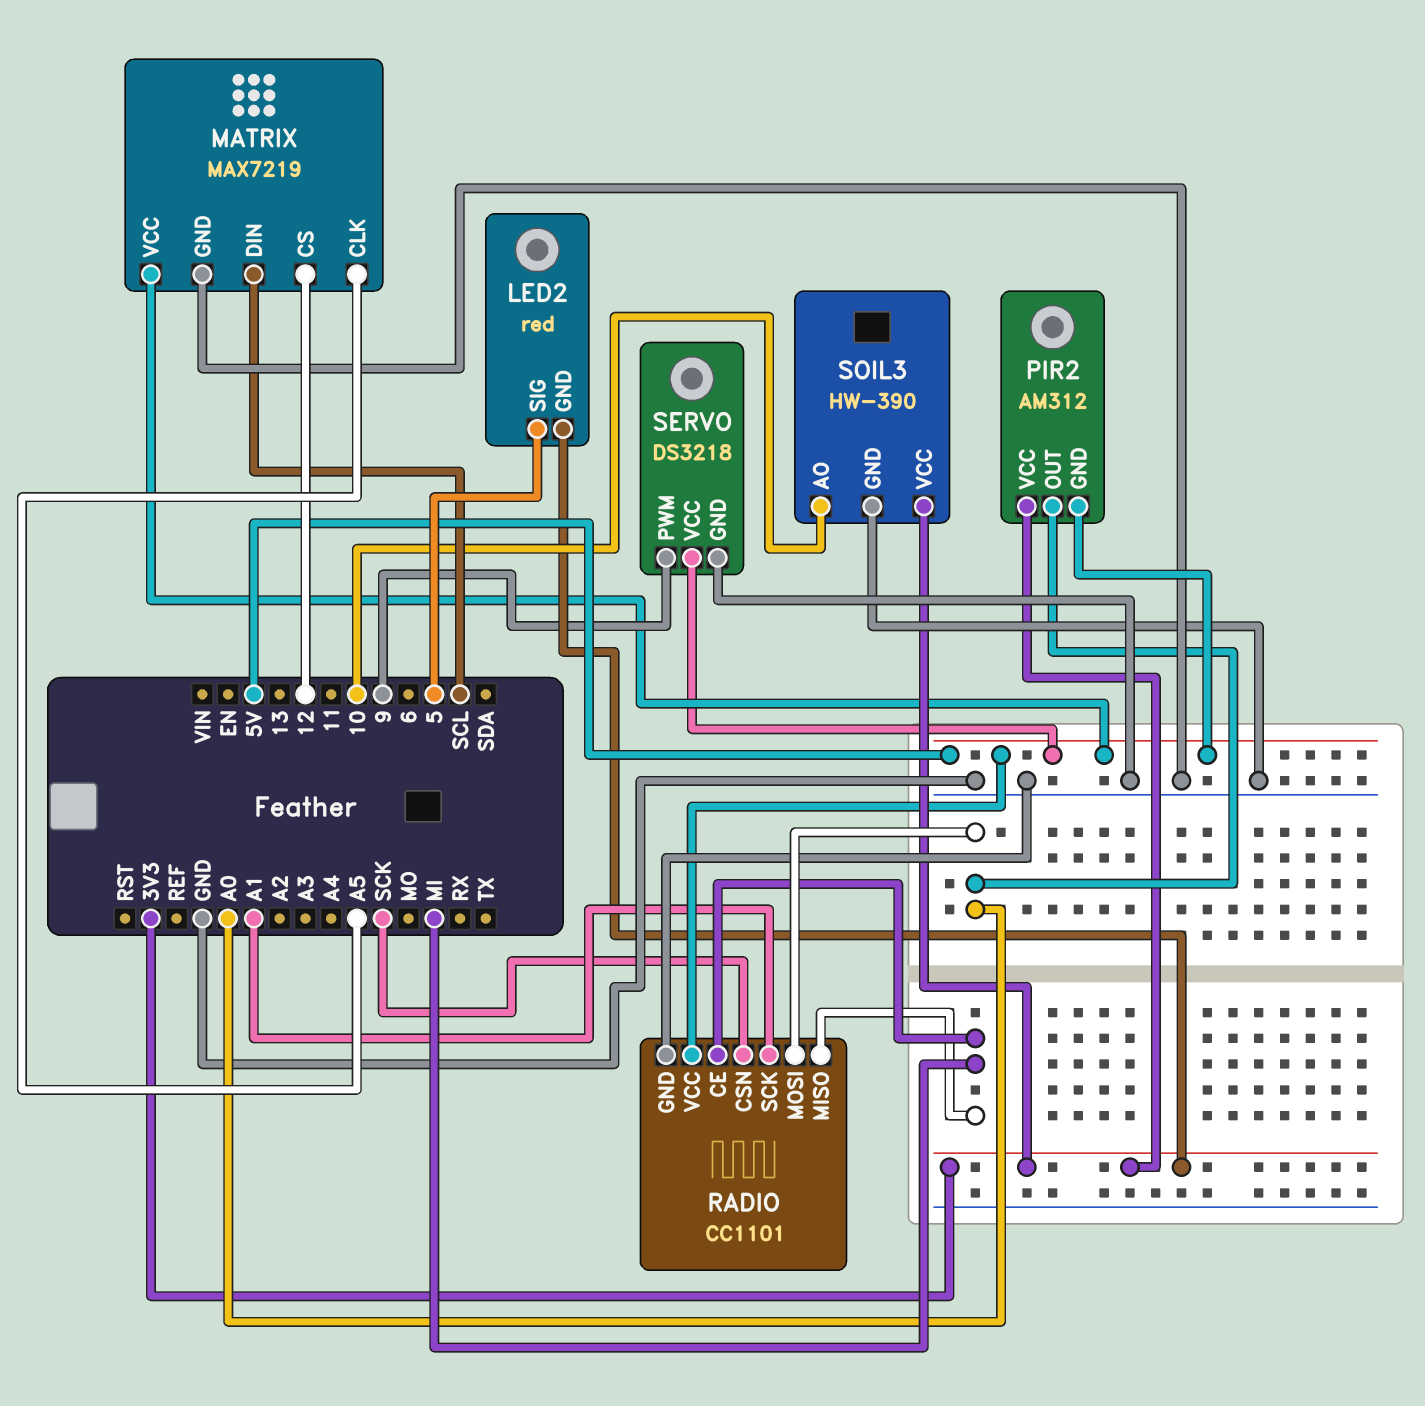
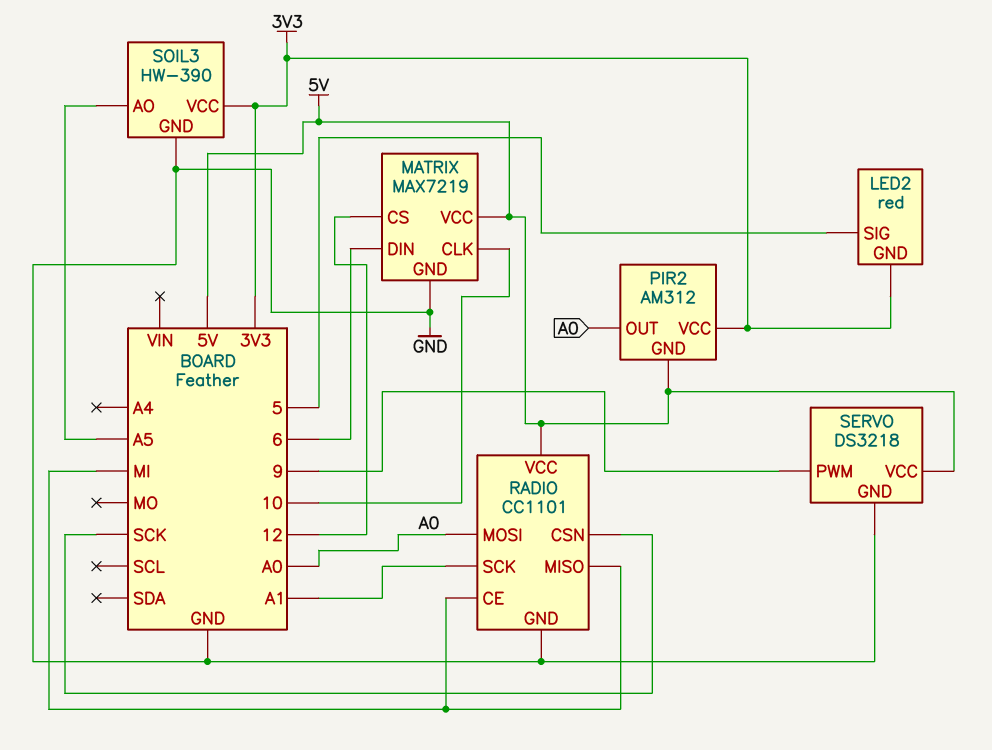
MATRIX pin CLK: A5 -> 10
MATRIX pin DIN: SCL -> 6
SOIL3 pin AO: 10 -> A5

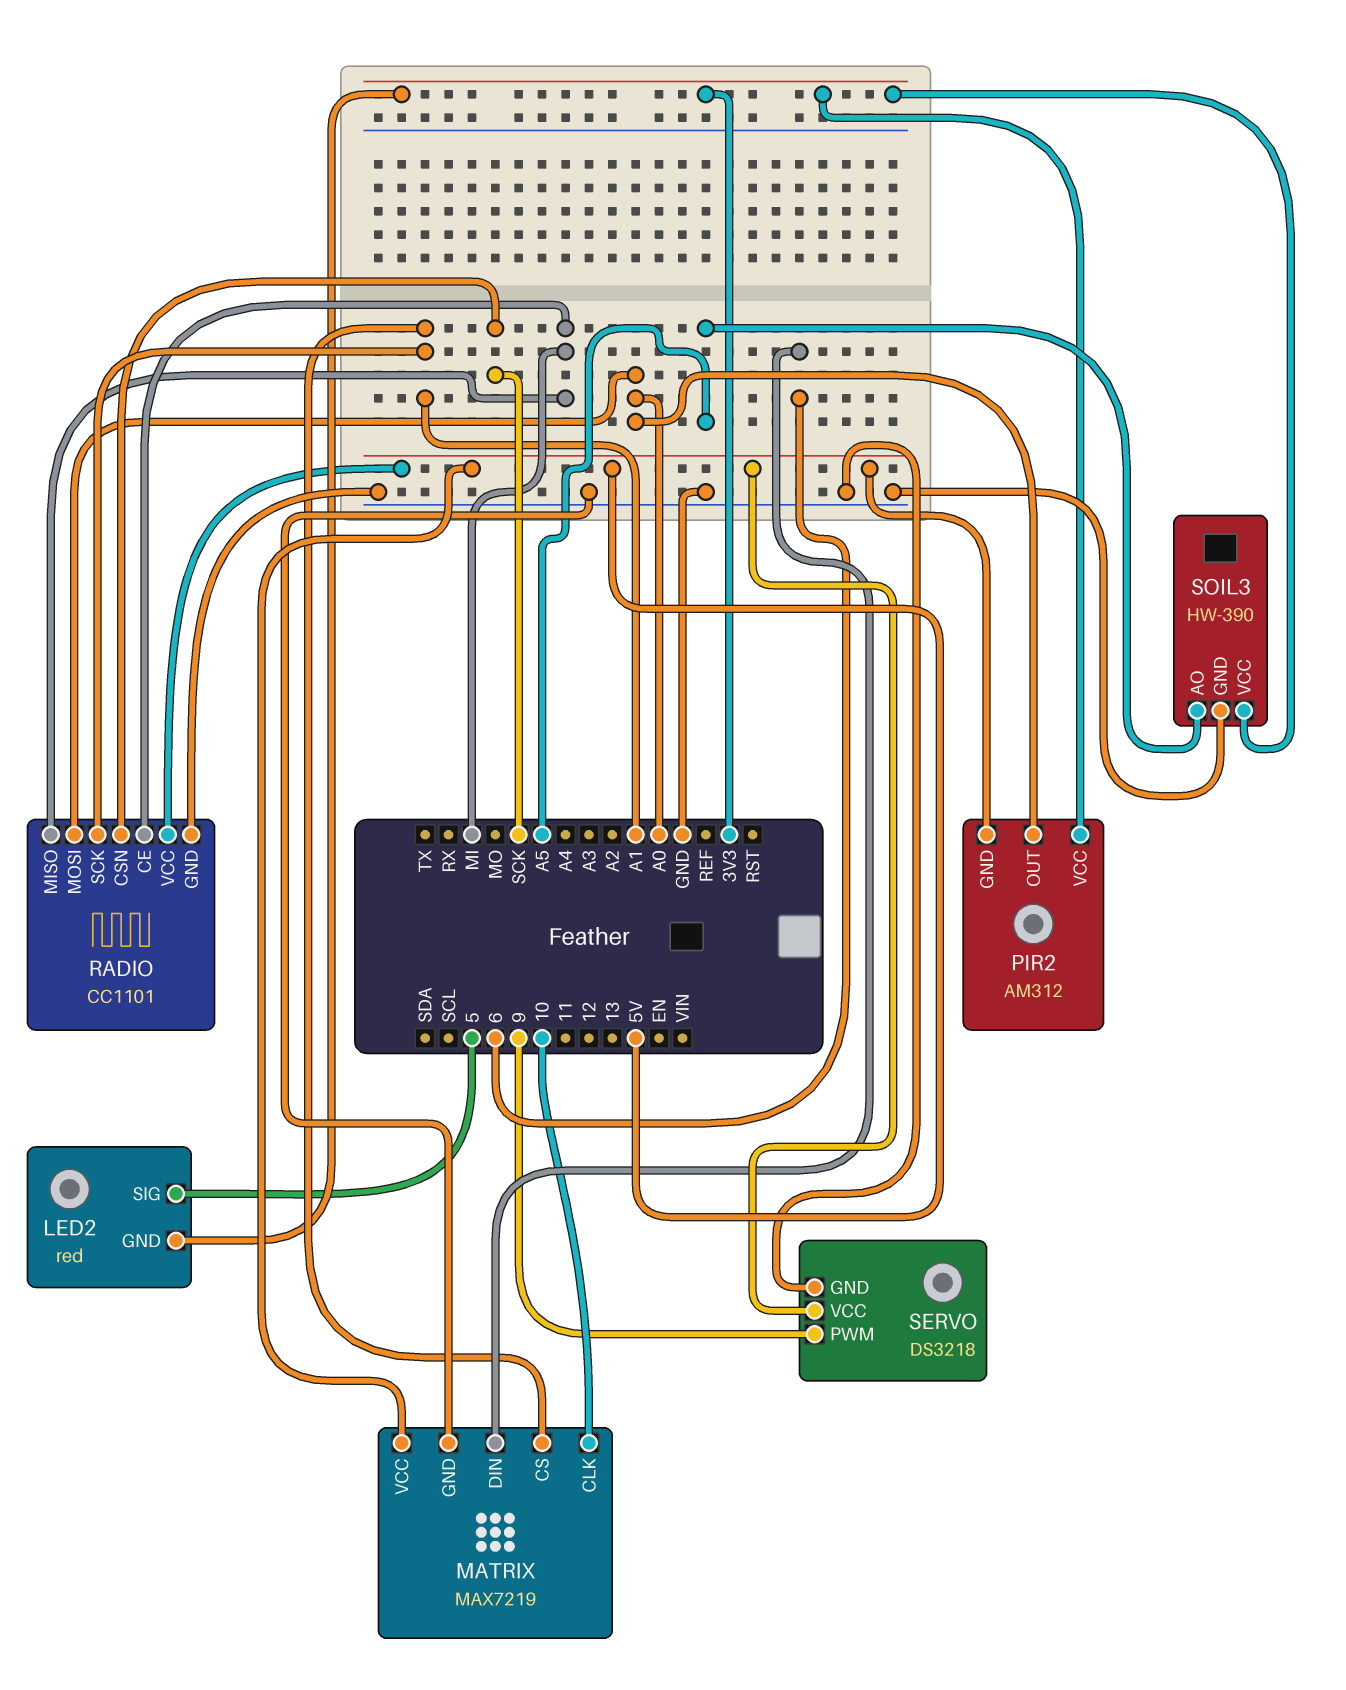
MATRIX pin CS: 12 -> A1

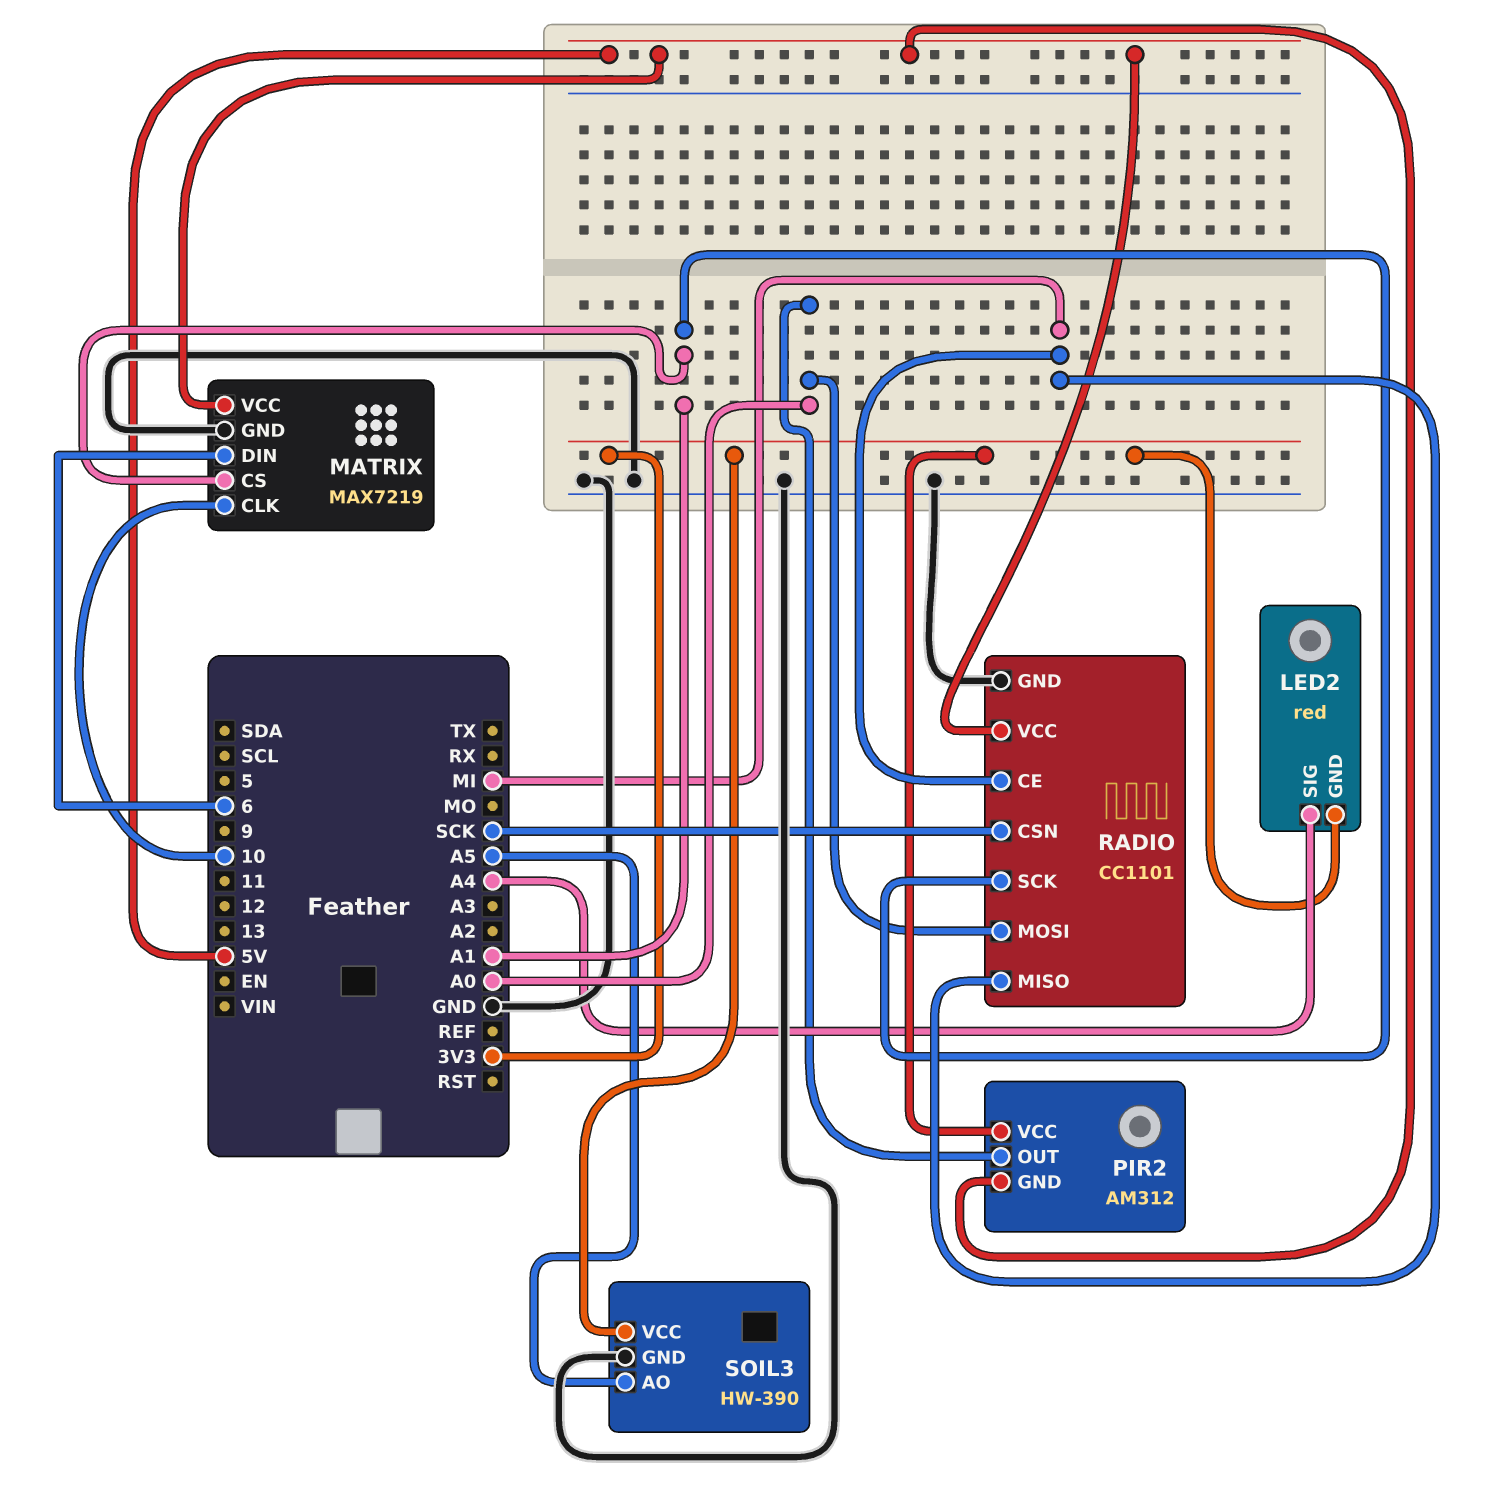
LED2 pin SIG: 5 -> A4
SERVO: DS3218 -> none
SERVO pin GND: GND -> none
SERVO pin PWM: 9 -> none
SERVO pin VCC: 5V -> none

